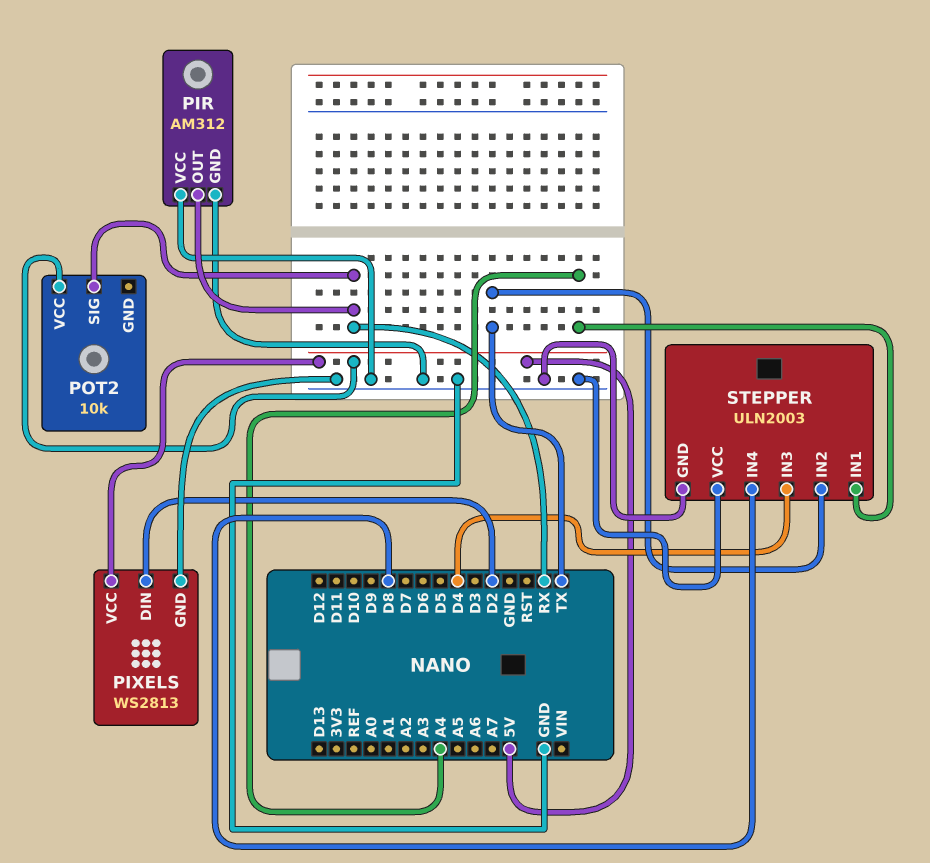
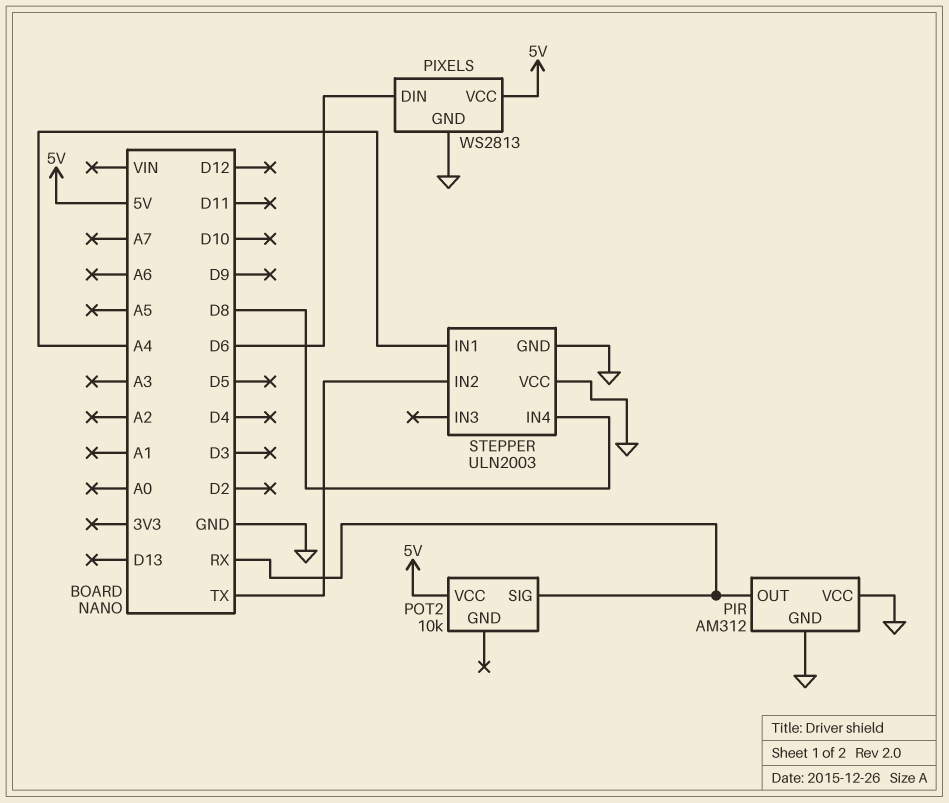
PIXELS pin DIN: D2 -> D6
STEPPER pin IN3: D4 -> none

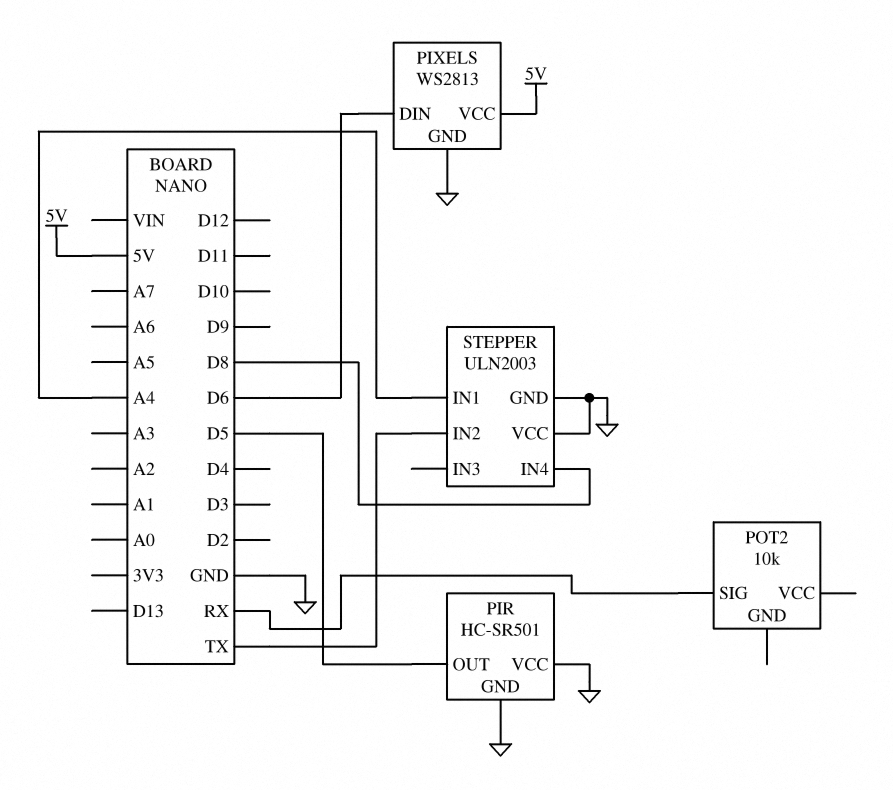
PIR: AM312 -> HC-SR501
PIR pin OUT: RX -> D5
POT2 pin VCC: 5V -> none

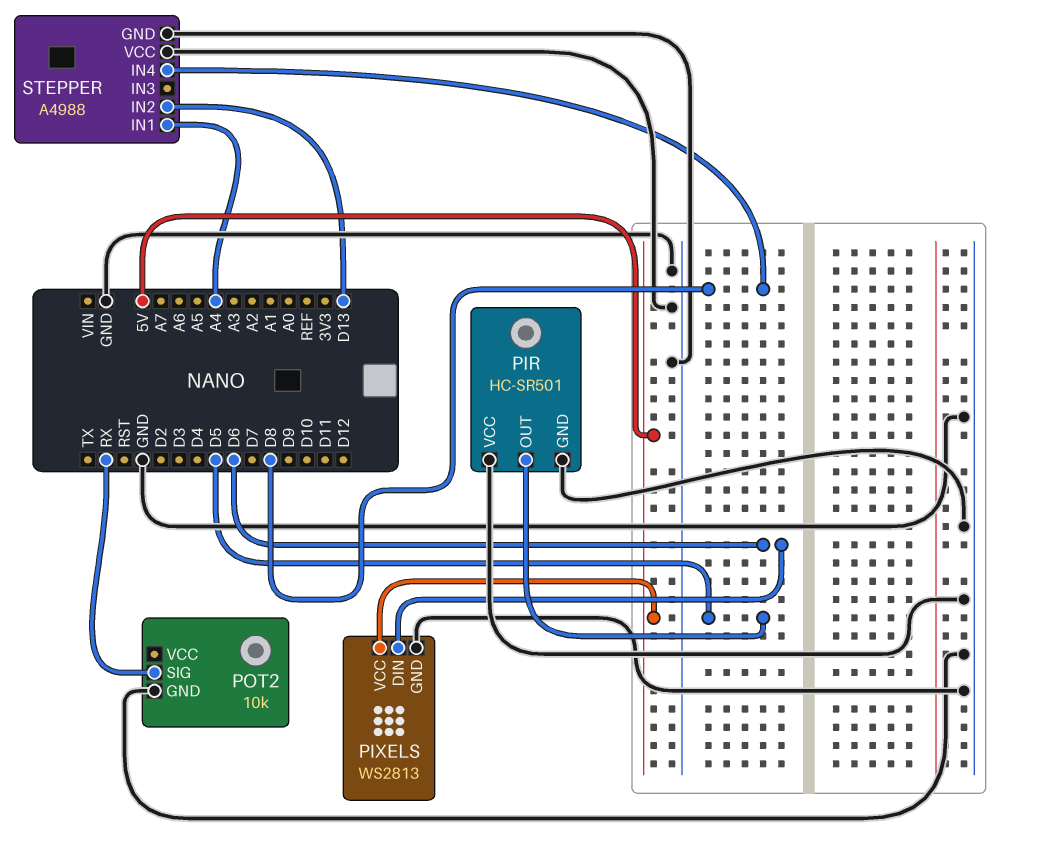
POT2 pin GND: none -> GND
STEPPER: ULN2003 -> A4988
STEPPER pin IN2: TX -> D13

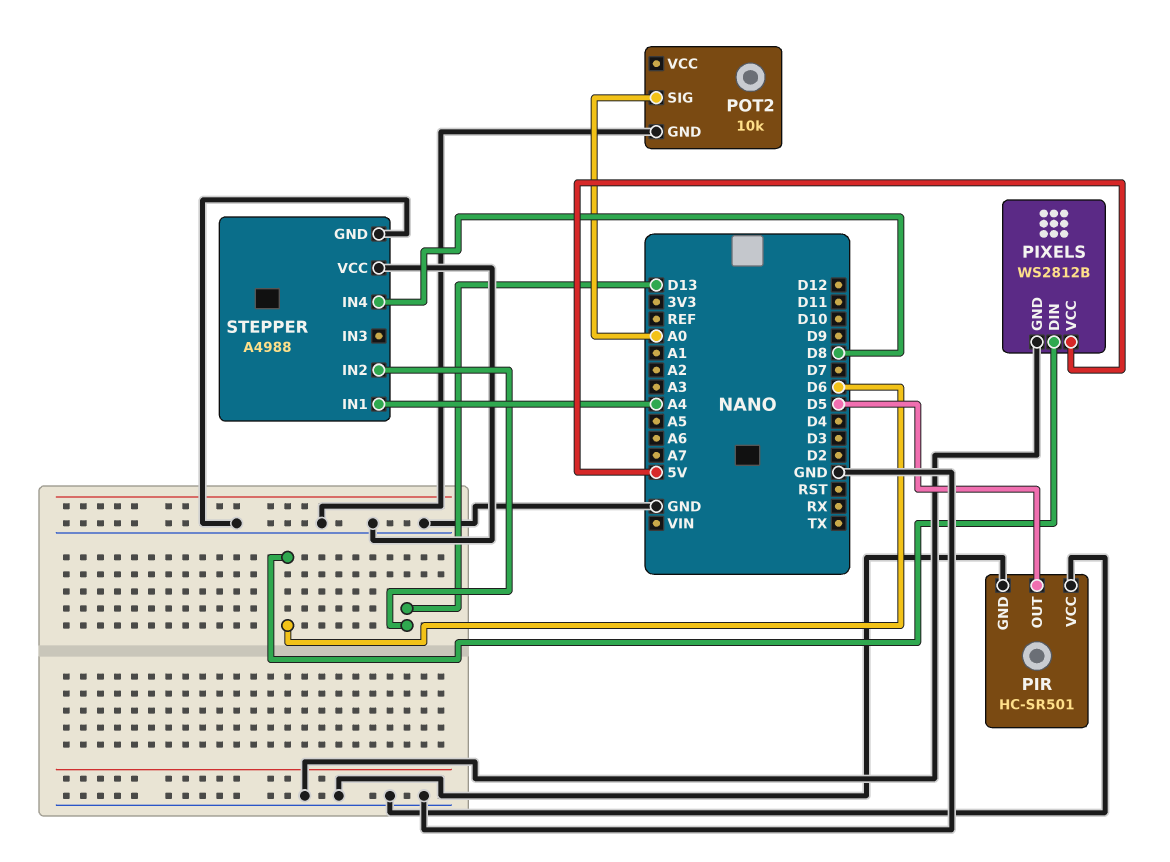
PIXELS: WS2813 -> WS2812B
POT2 pin SIG: RX -> A0

